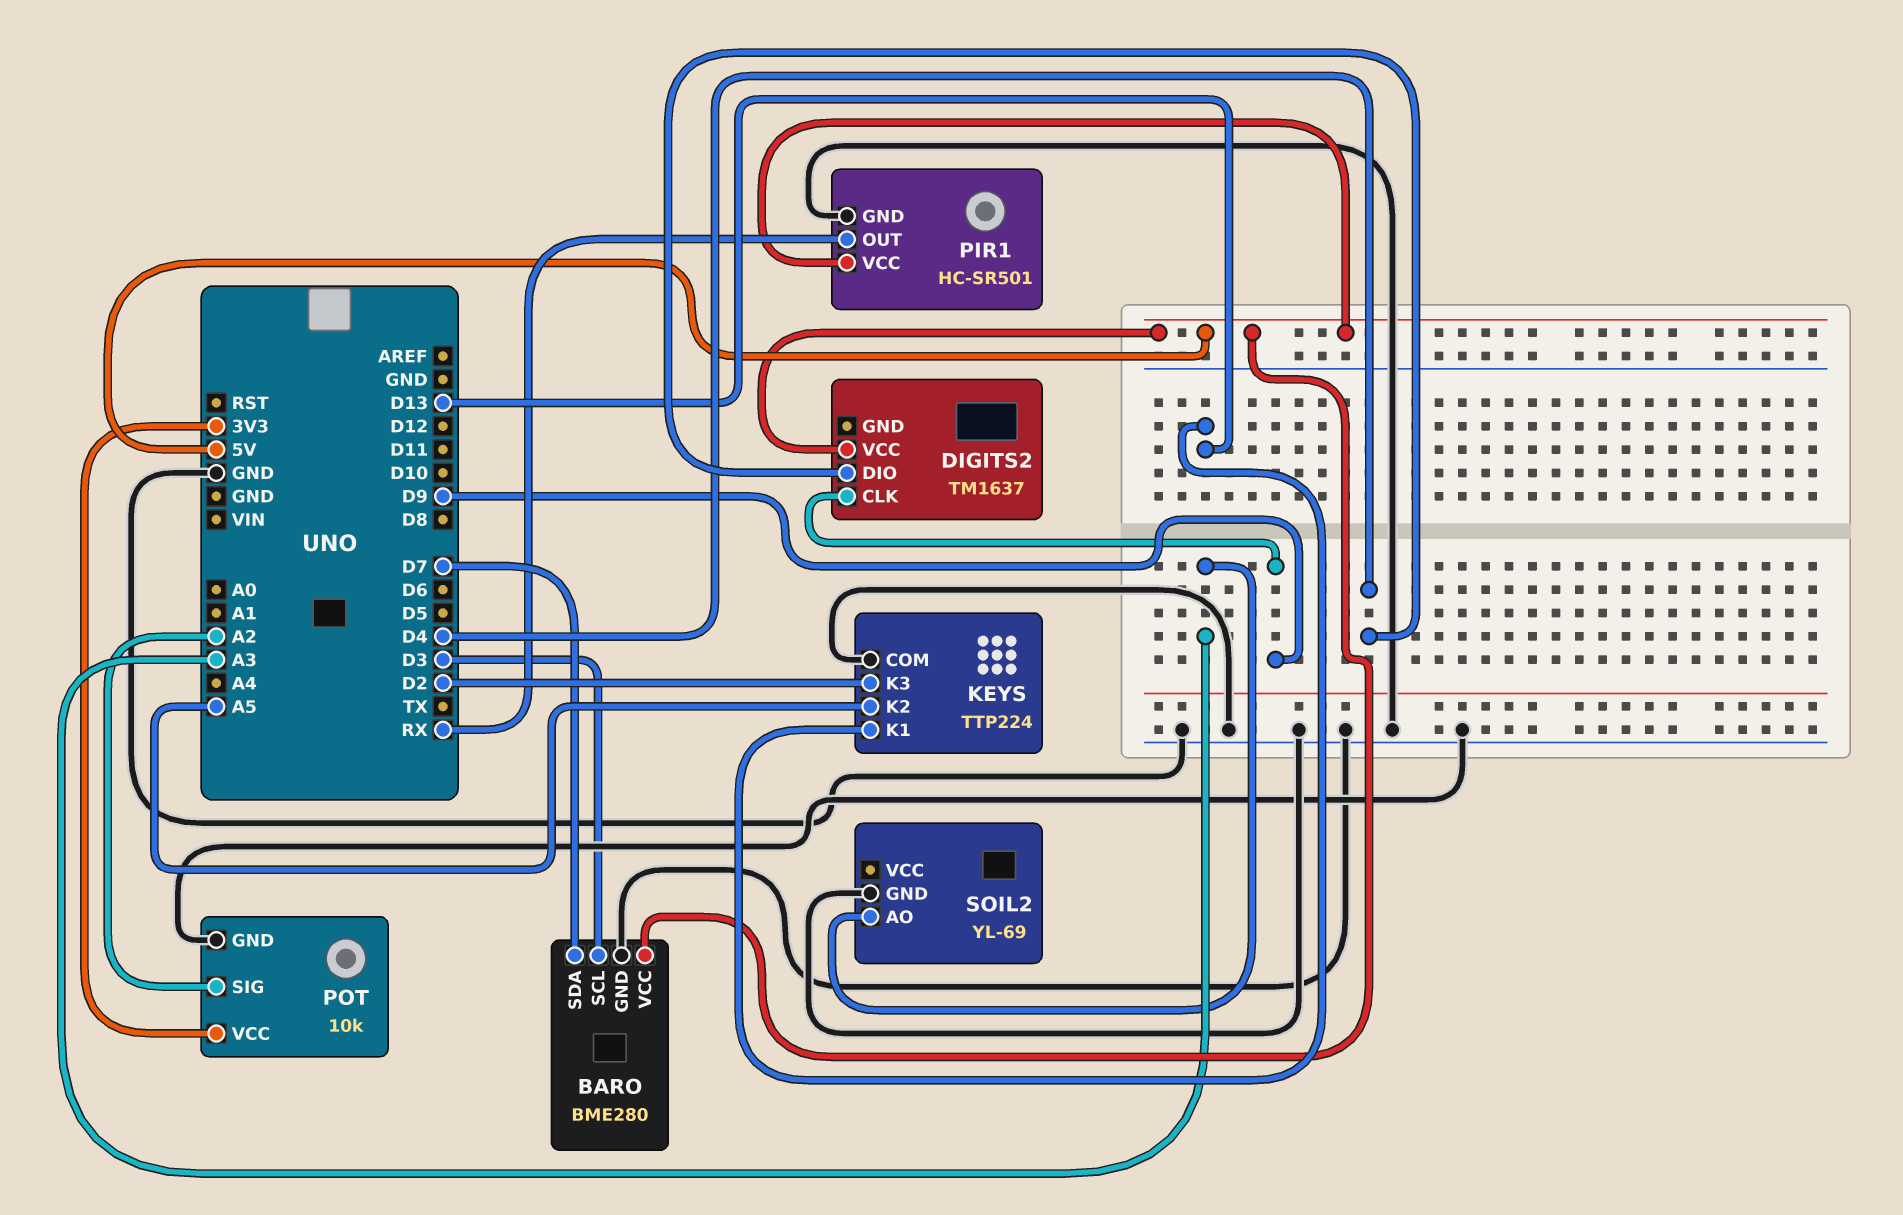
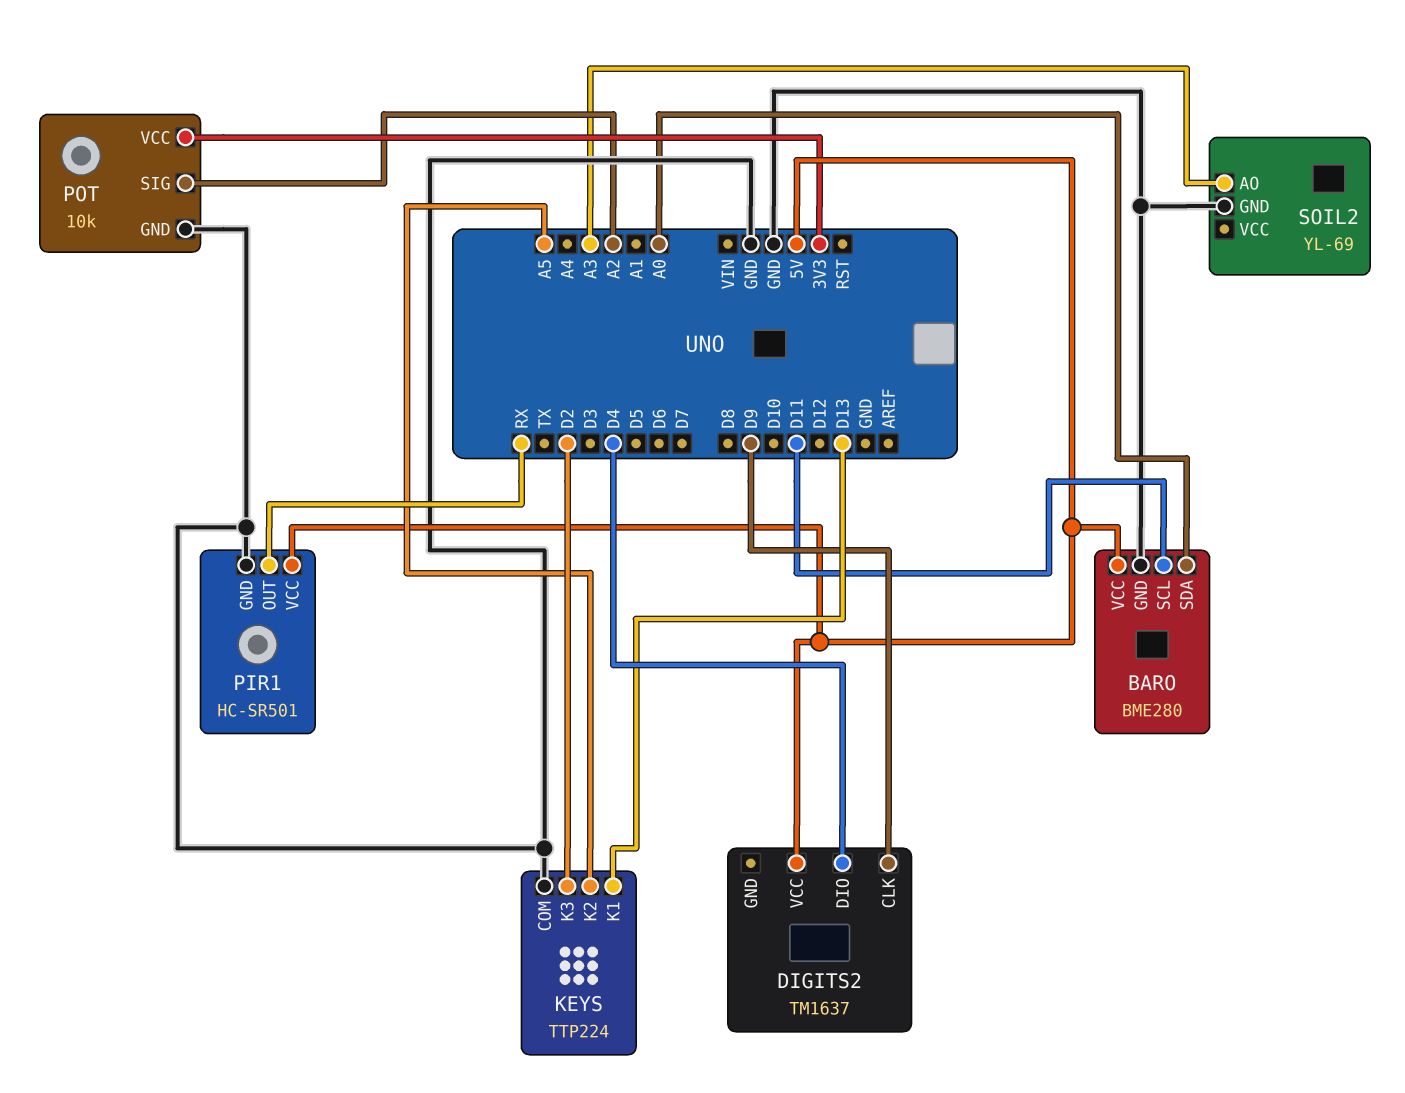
BARO pin SCL: D3 -> D11
BARO pin SDA: D7 -> A0

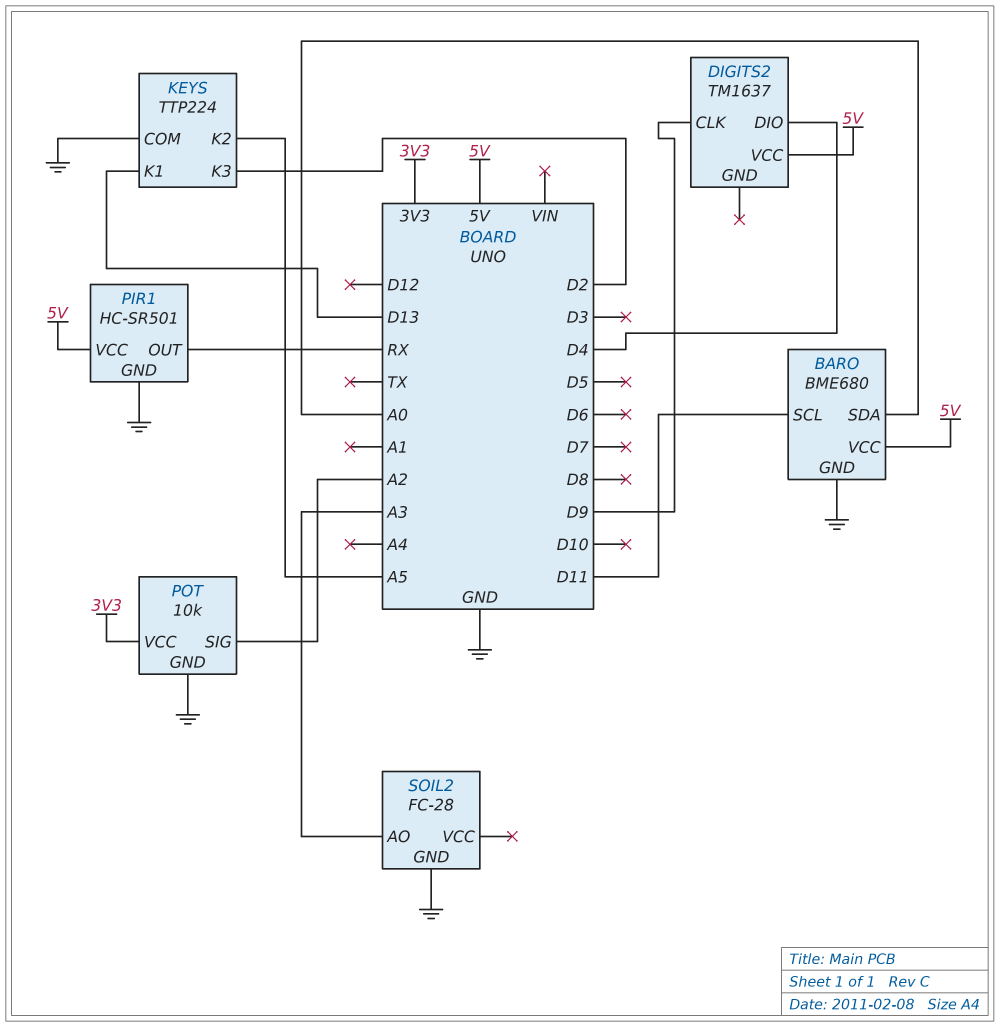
BARO: BME280 -> BME680
SOIL2: YL-69 -> FC-28

